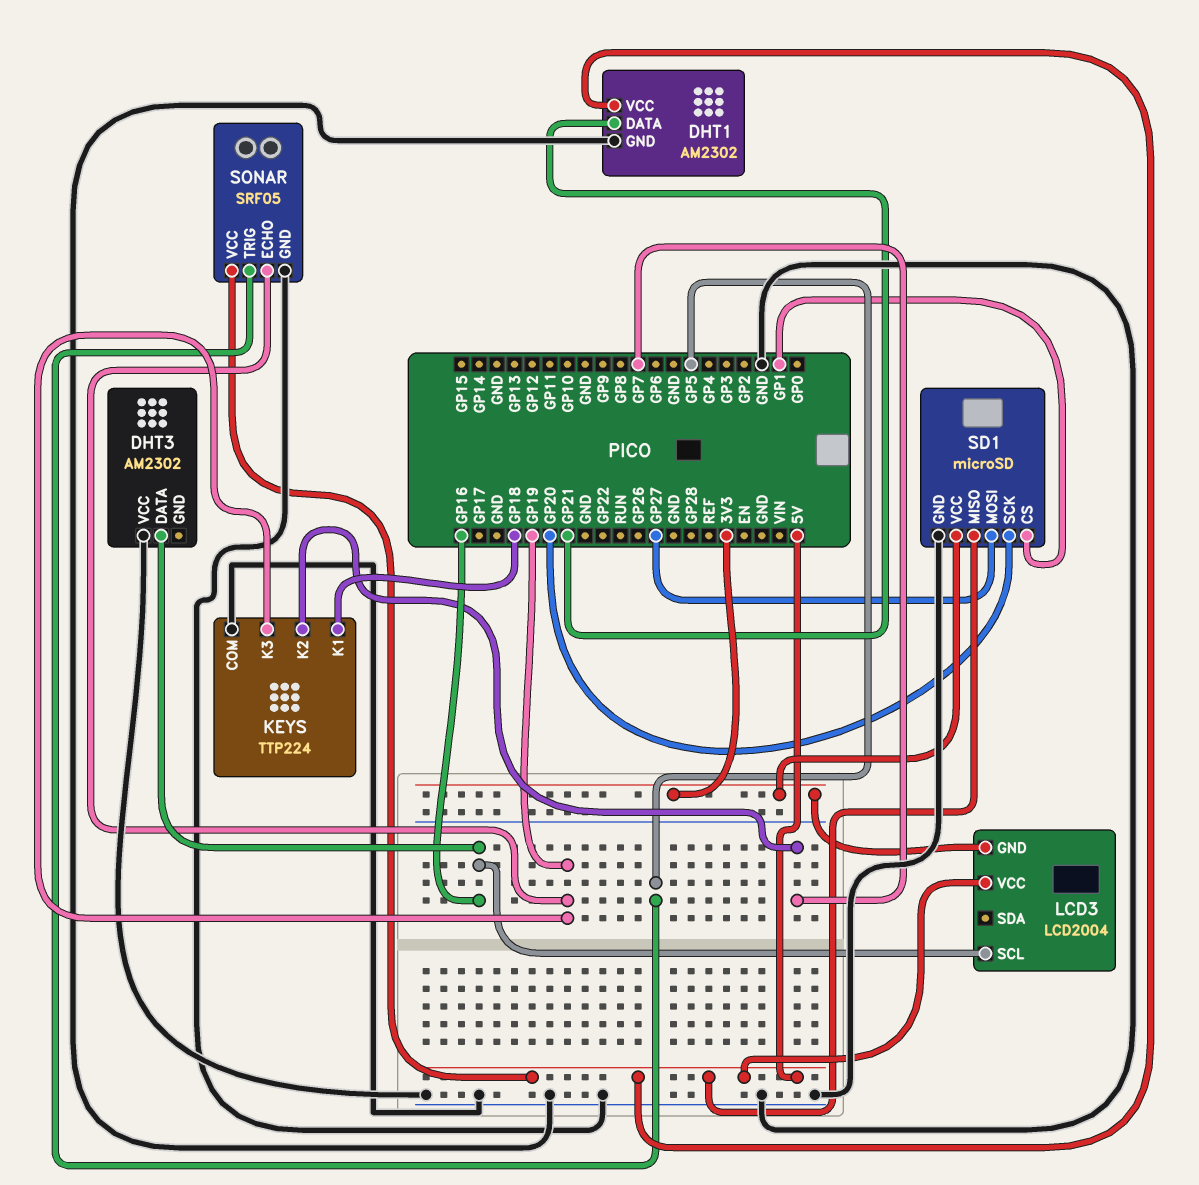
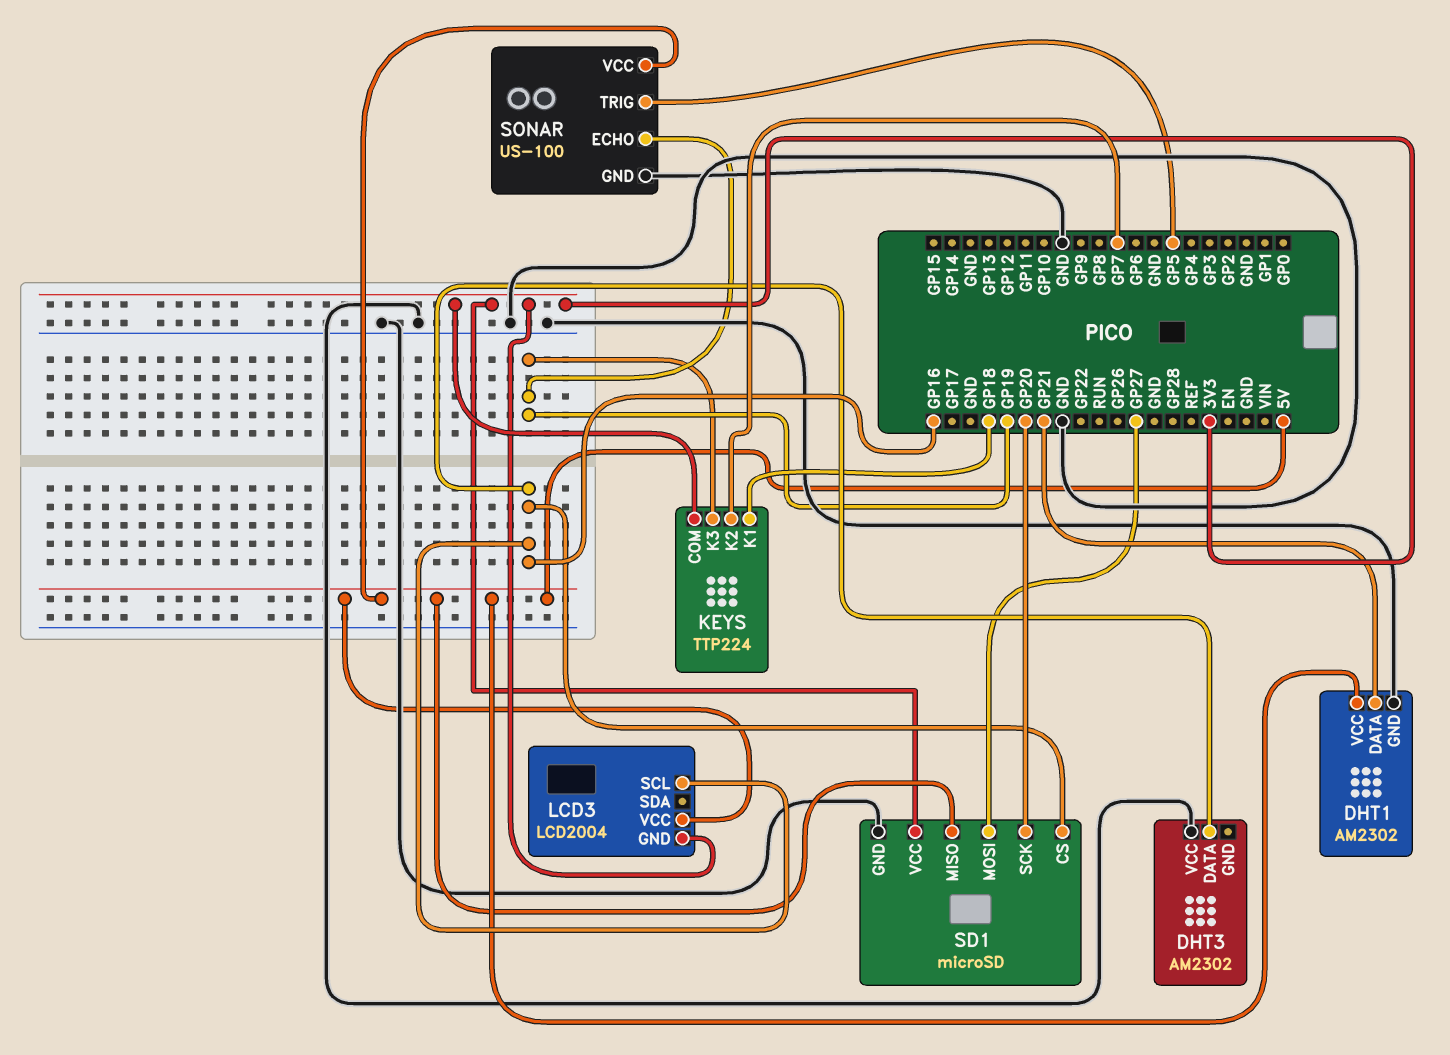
KEYS pin COM: GND -> 3V3
SD1 pin CS: GP1 -> GP16
SONAR: SRF05 -> US-100

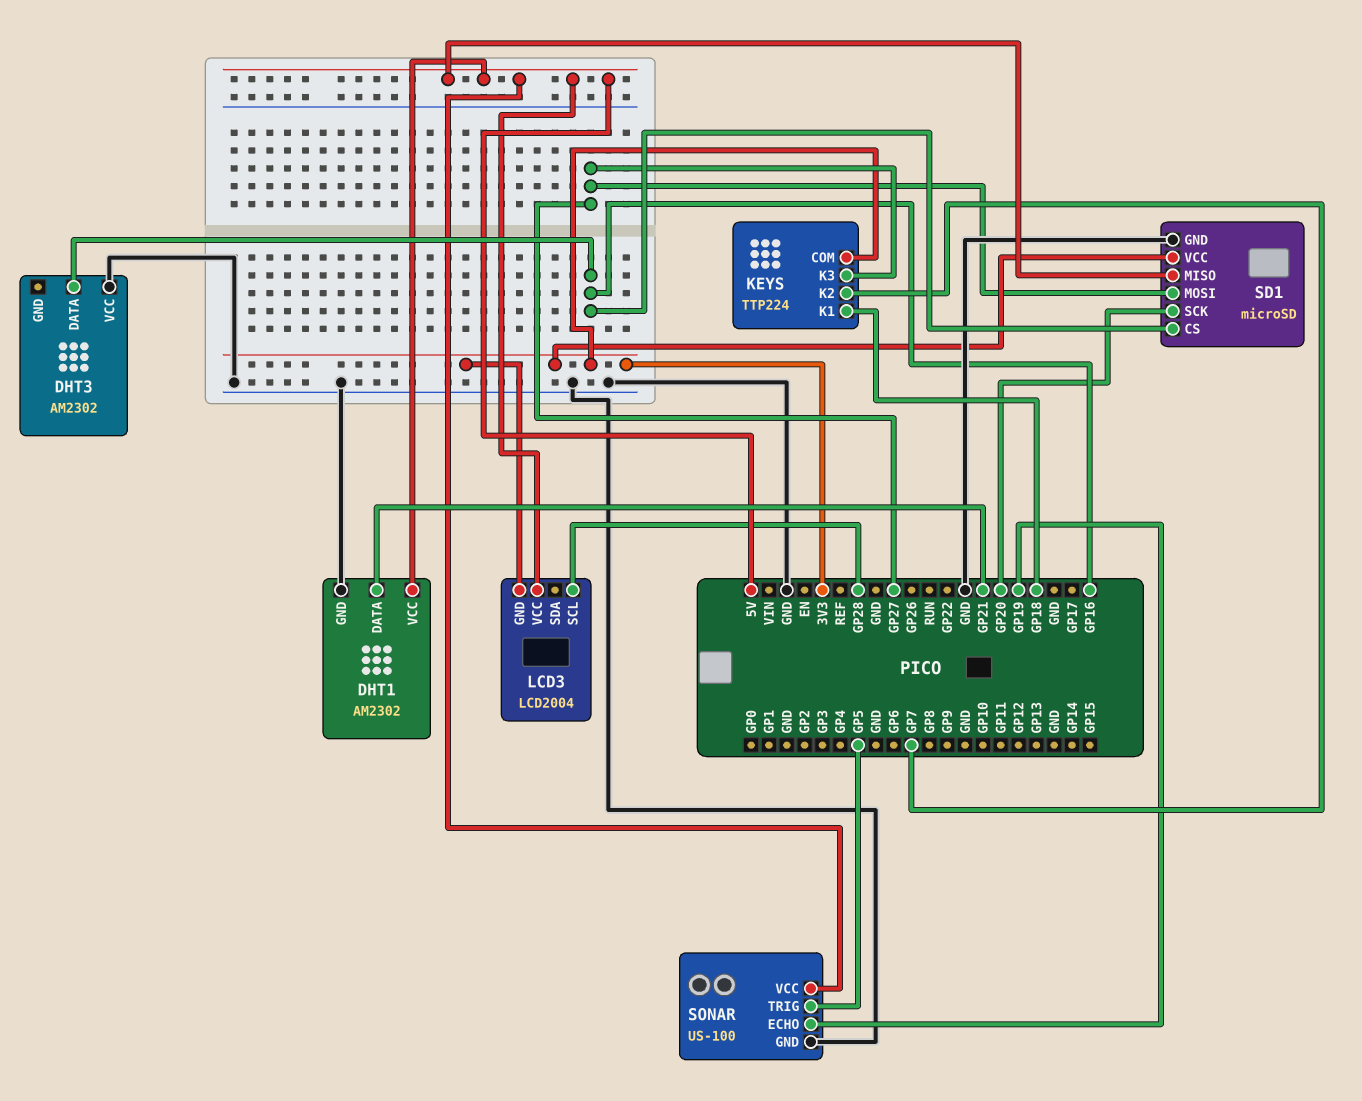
KEYS pin K3: GP19 -> GP27
LCD3 pin SCL: GP16 -> GP28

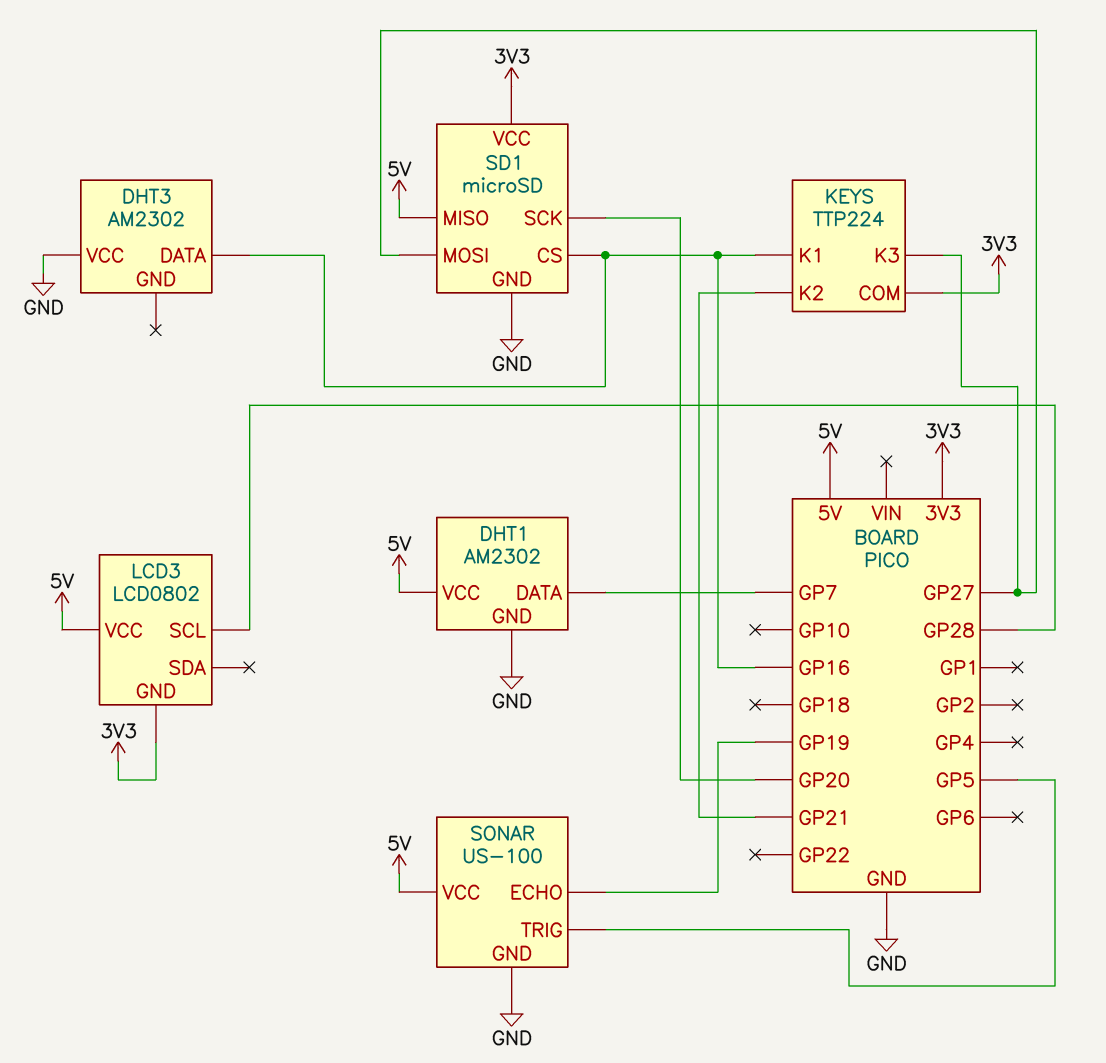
DHT1 pin DATA: GP21 -> GP7
KEYS pin K1: GP18 -> GP16
KEYS pin K2: GP7 -> GP21
LCD3: LCD2004 -> LCD0802

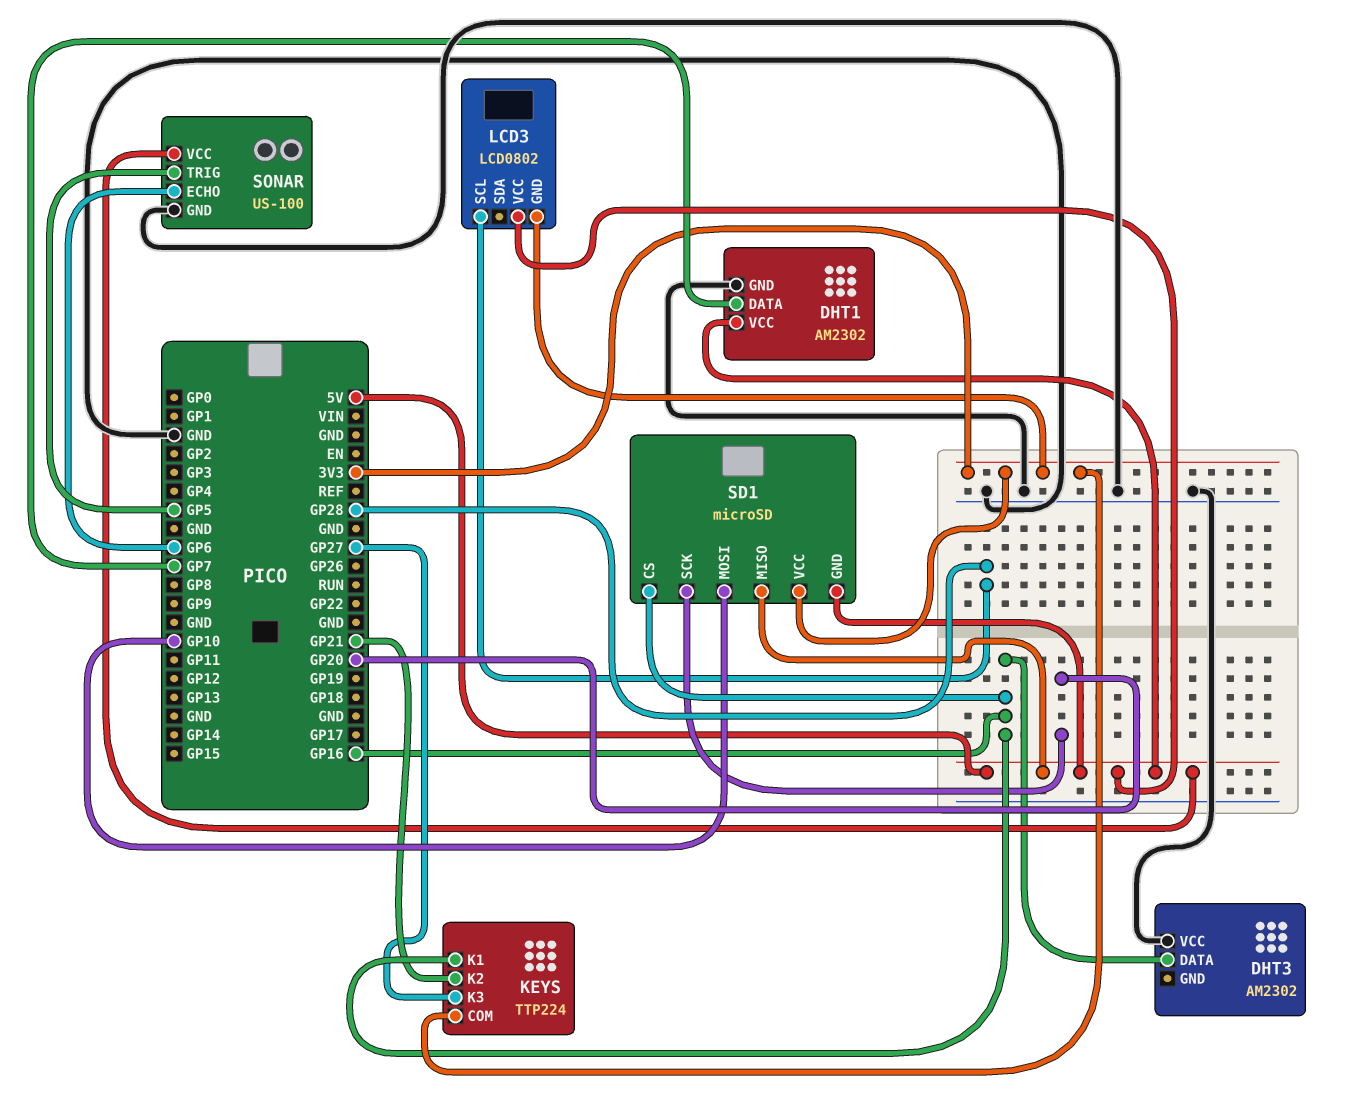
SD1 pin GND: GND -> 5V
SD1 pin MOSI: GP27 -> GP10
SONAR pin ECHO: GP19 -> GP6

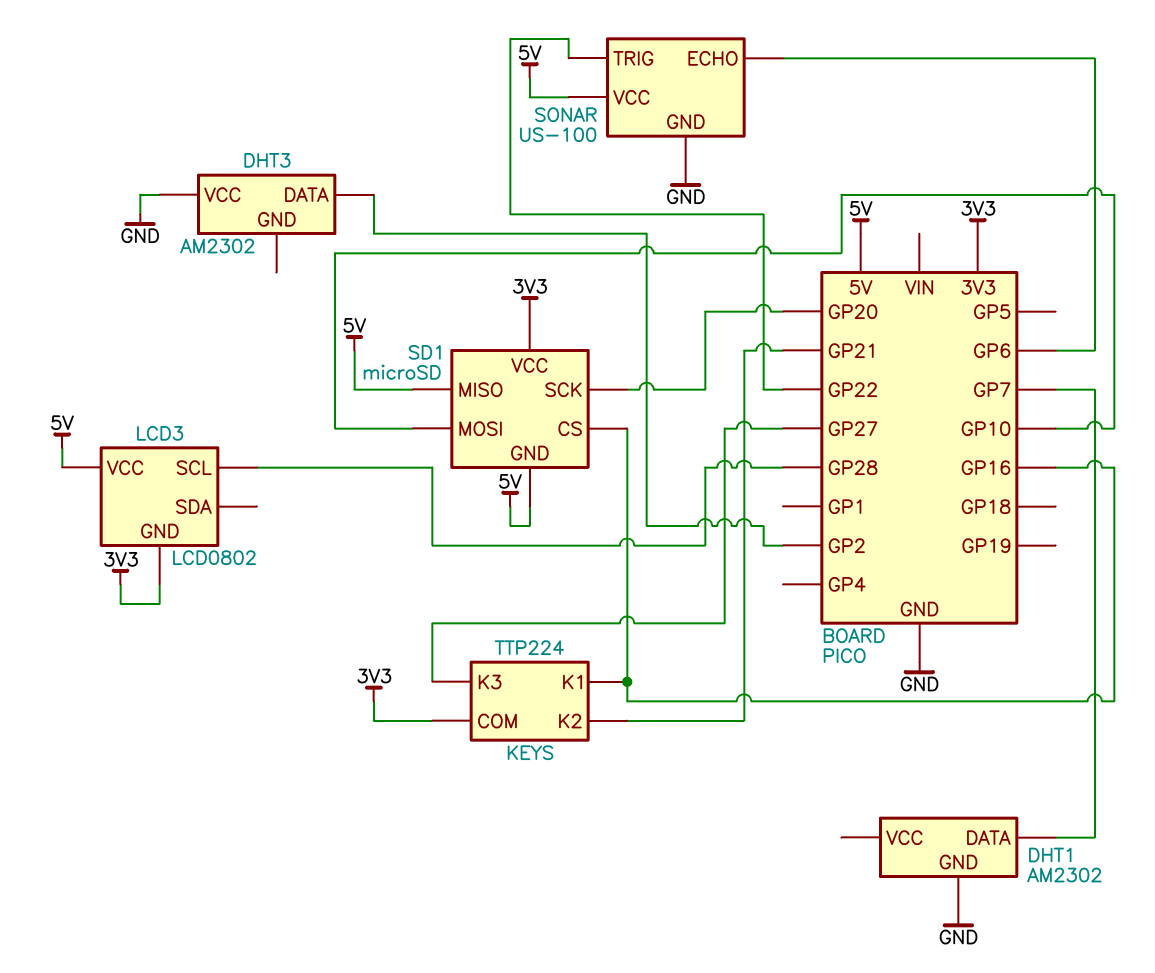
DHT1 pin VCC: 5V -> none
DHT3 pin DATA: GP16 -> GP2
SONAR pin TRIG: GP5 -> GP22

